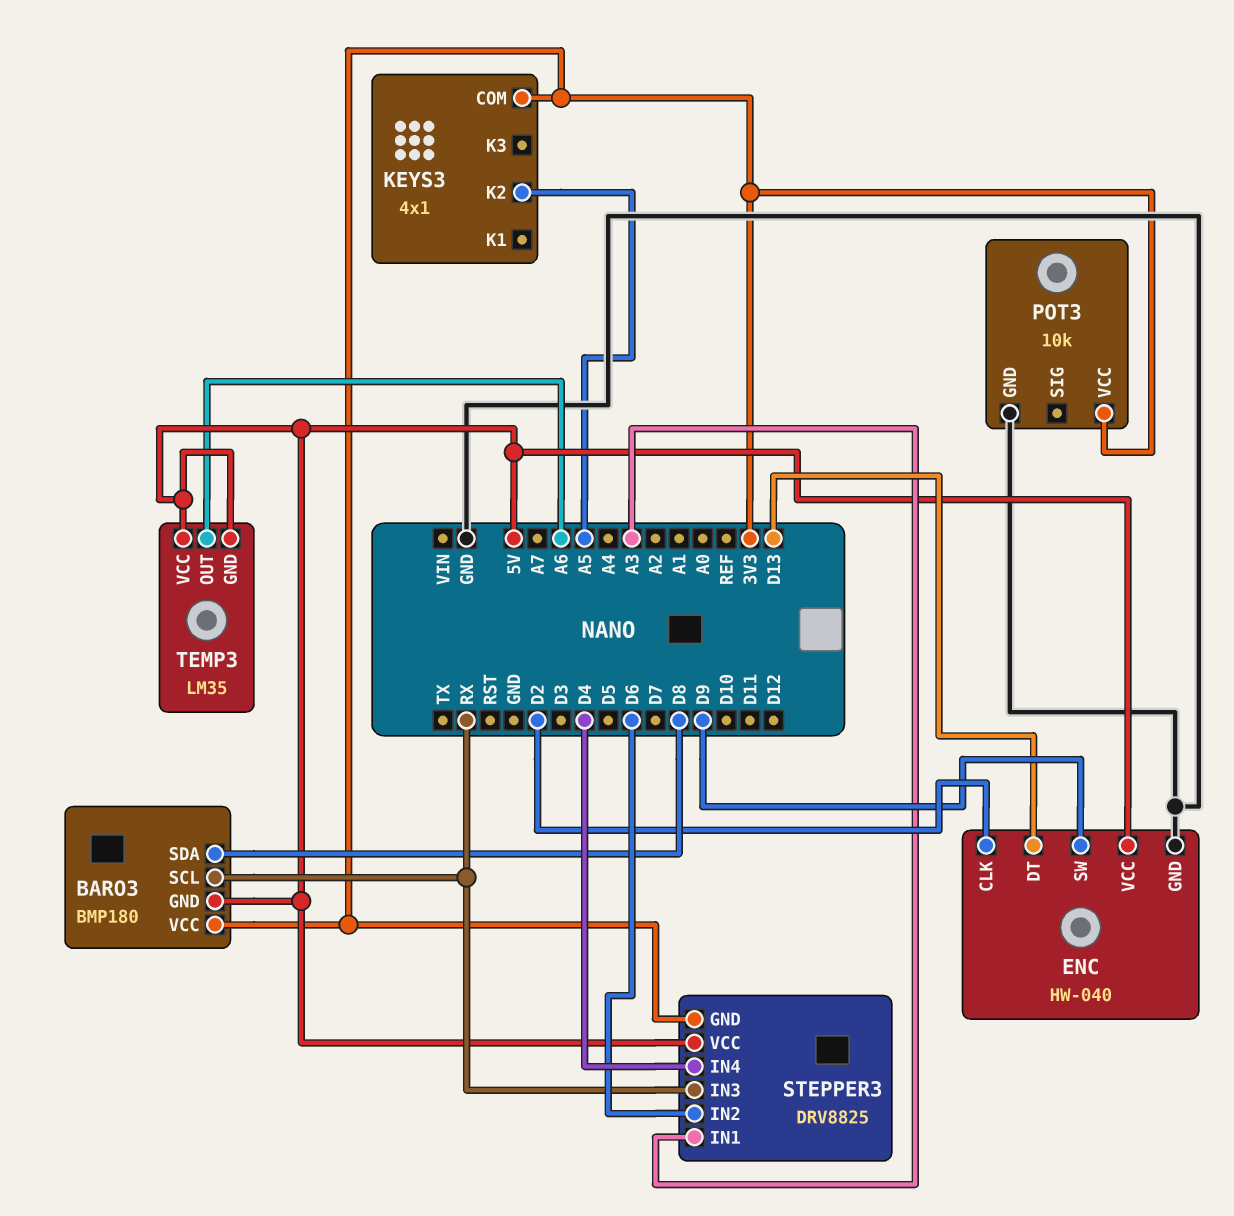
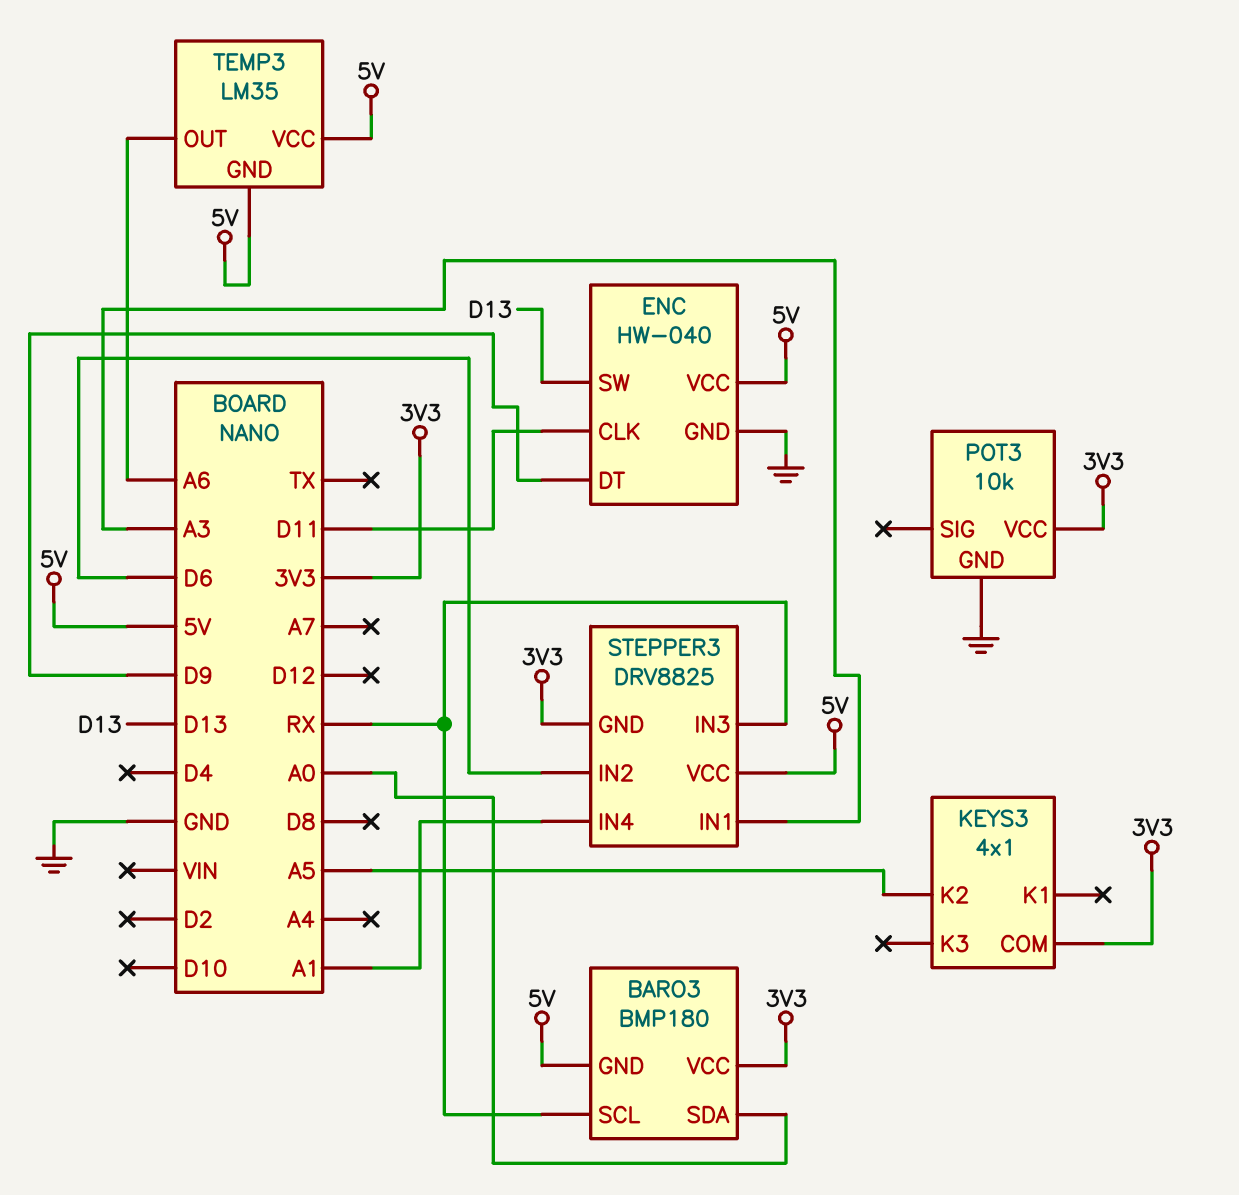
BARO3 pin SDA: D8 -> A0
ENC pin CLK: D2 -> D11
ENC pin DT: D13 -> D9
ENC pin SW: D9 -> D13
STEPPER3 pin IN4: D4 -> A1

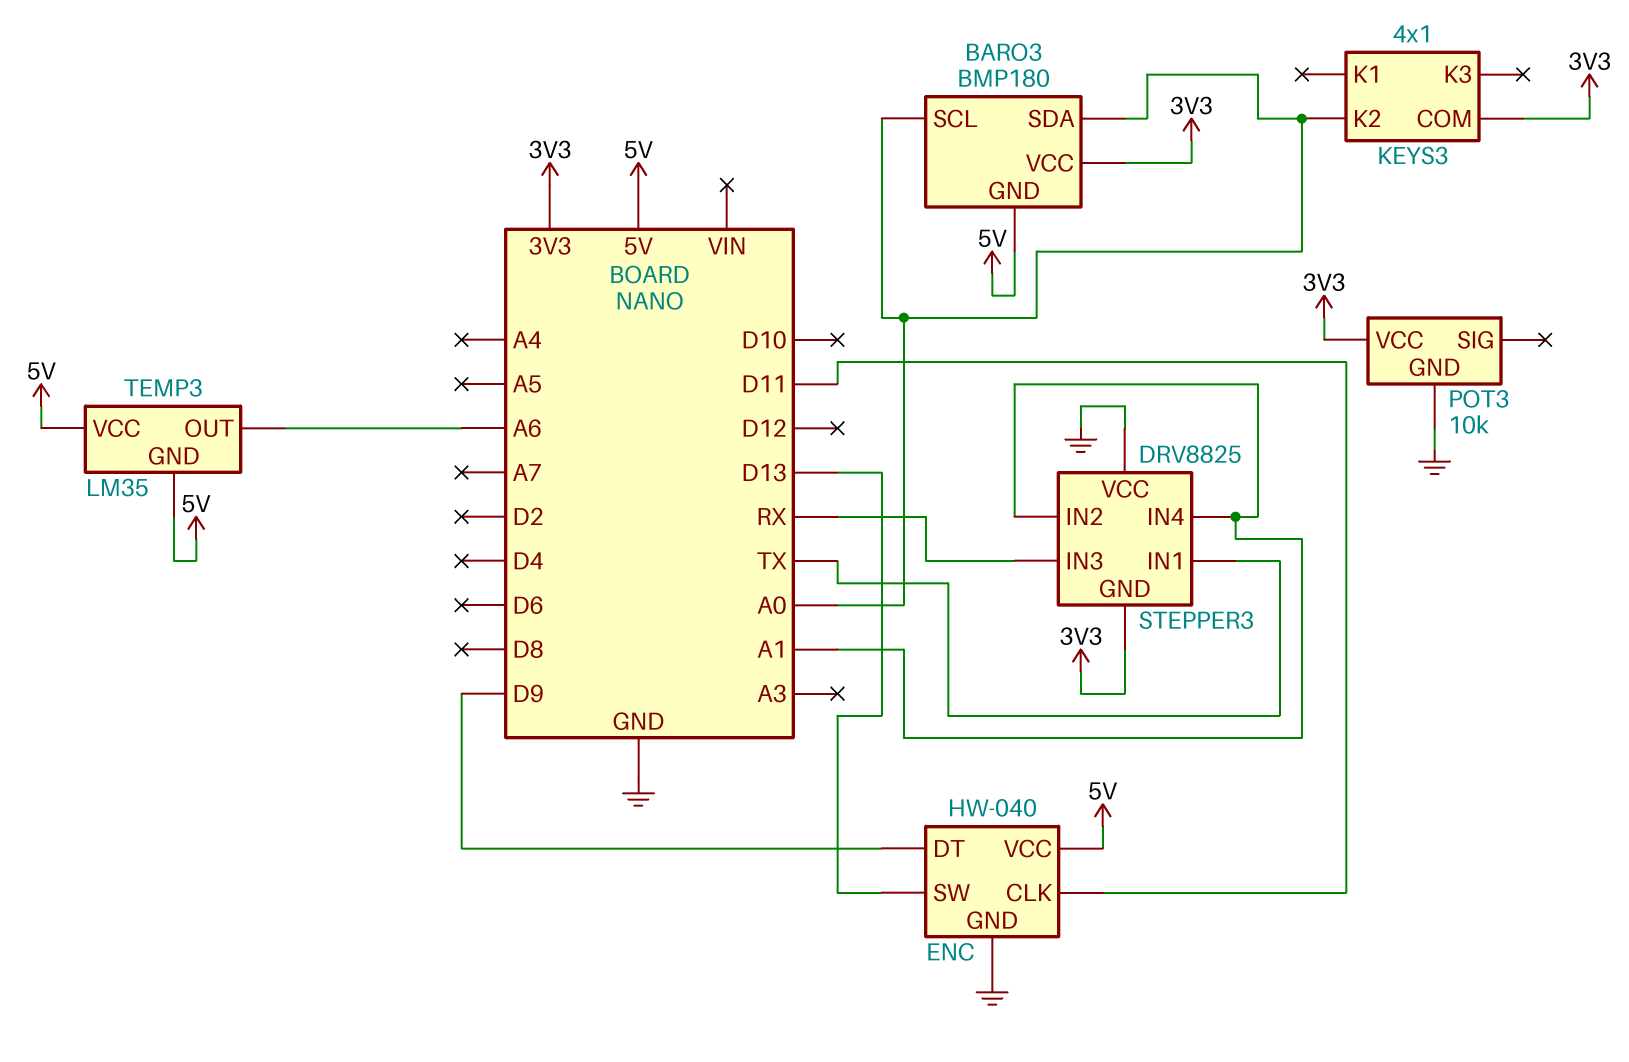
BARO3 pin SCL: RX -> A0
KEYS3 pin K2: A5 -> A0
STEPPER3 pin IN1: A3 -> TX
STEPPER3 pin IN2: D6 -> A1
STEPPER3 pin VCC: 5V -> GND

